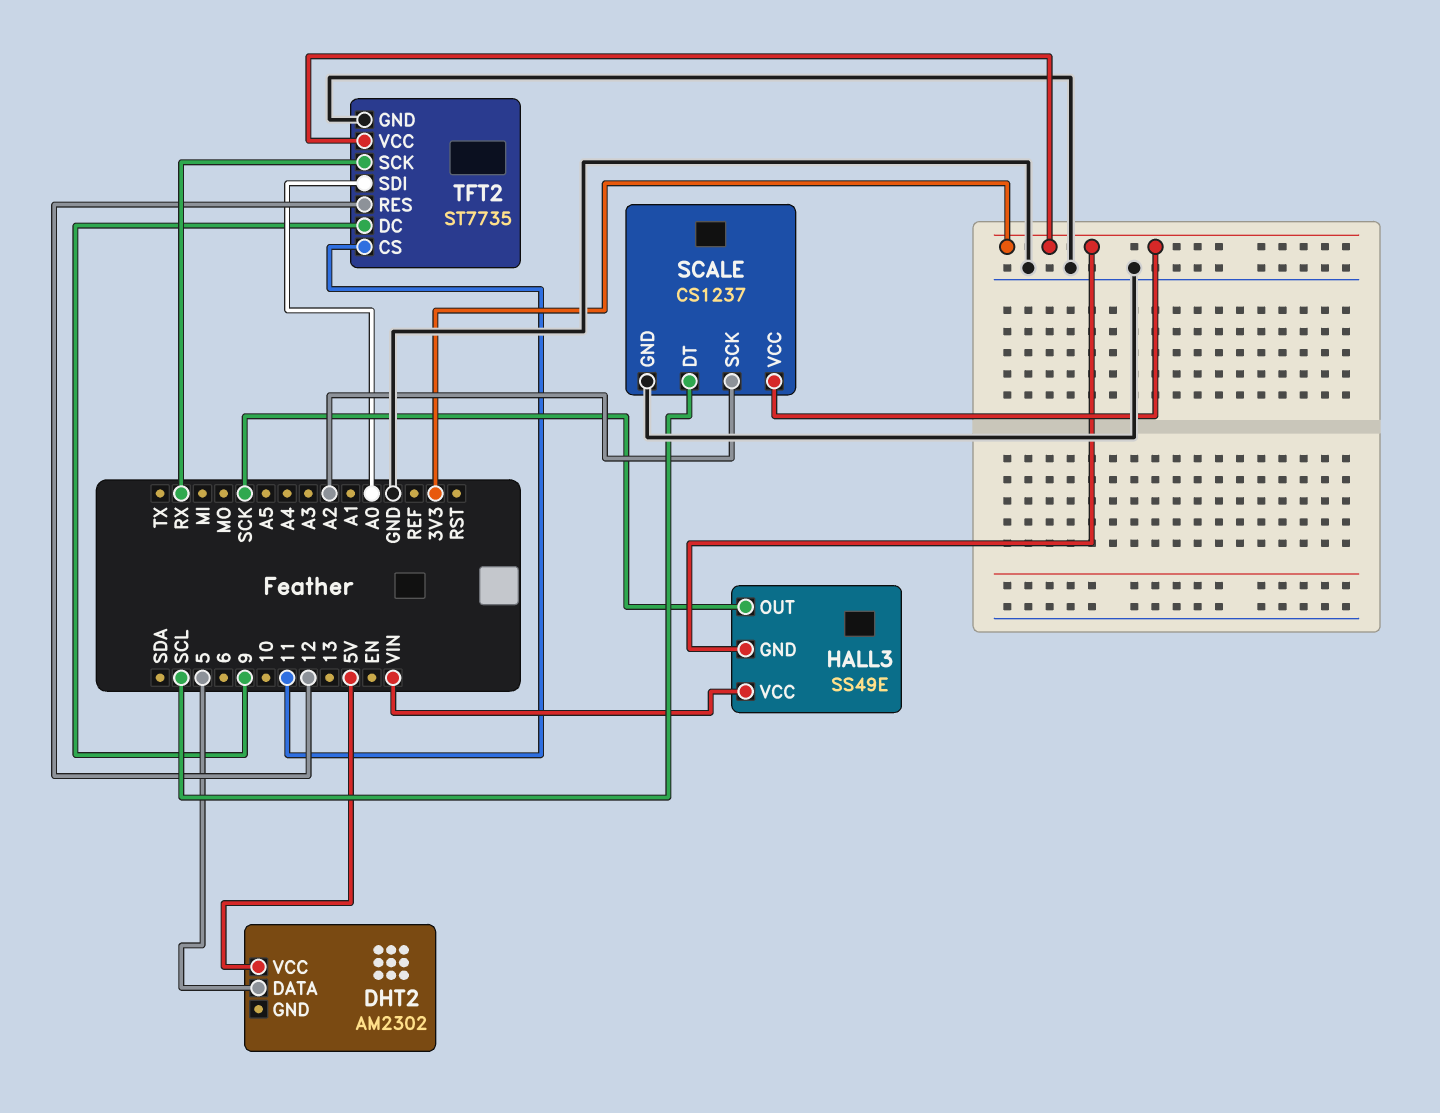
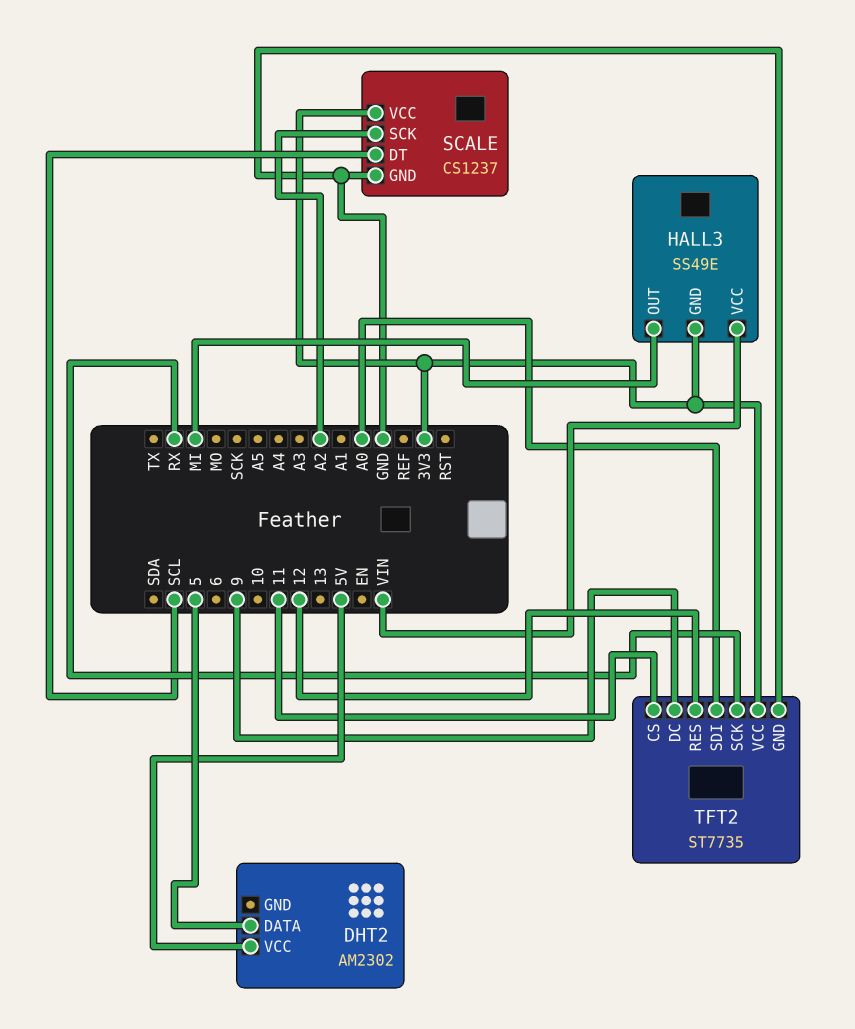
HALL3 pin OUT: SCK -> MI

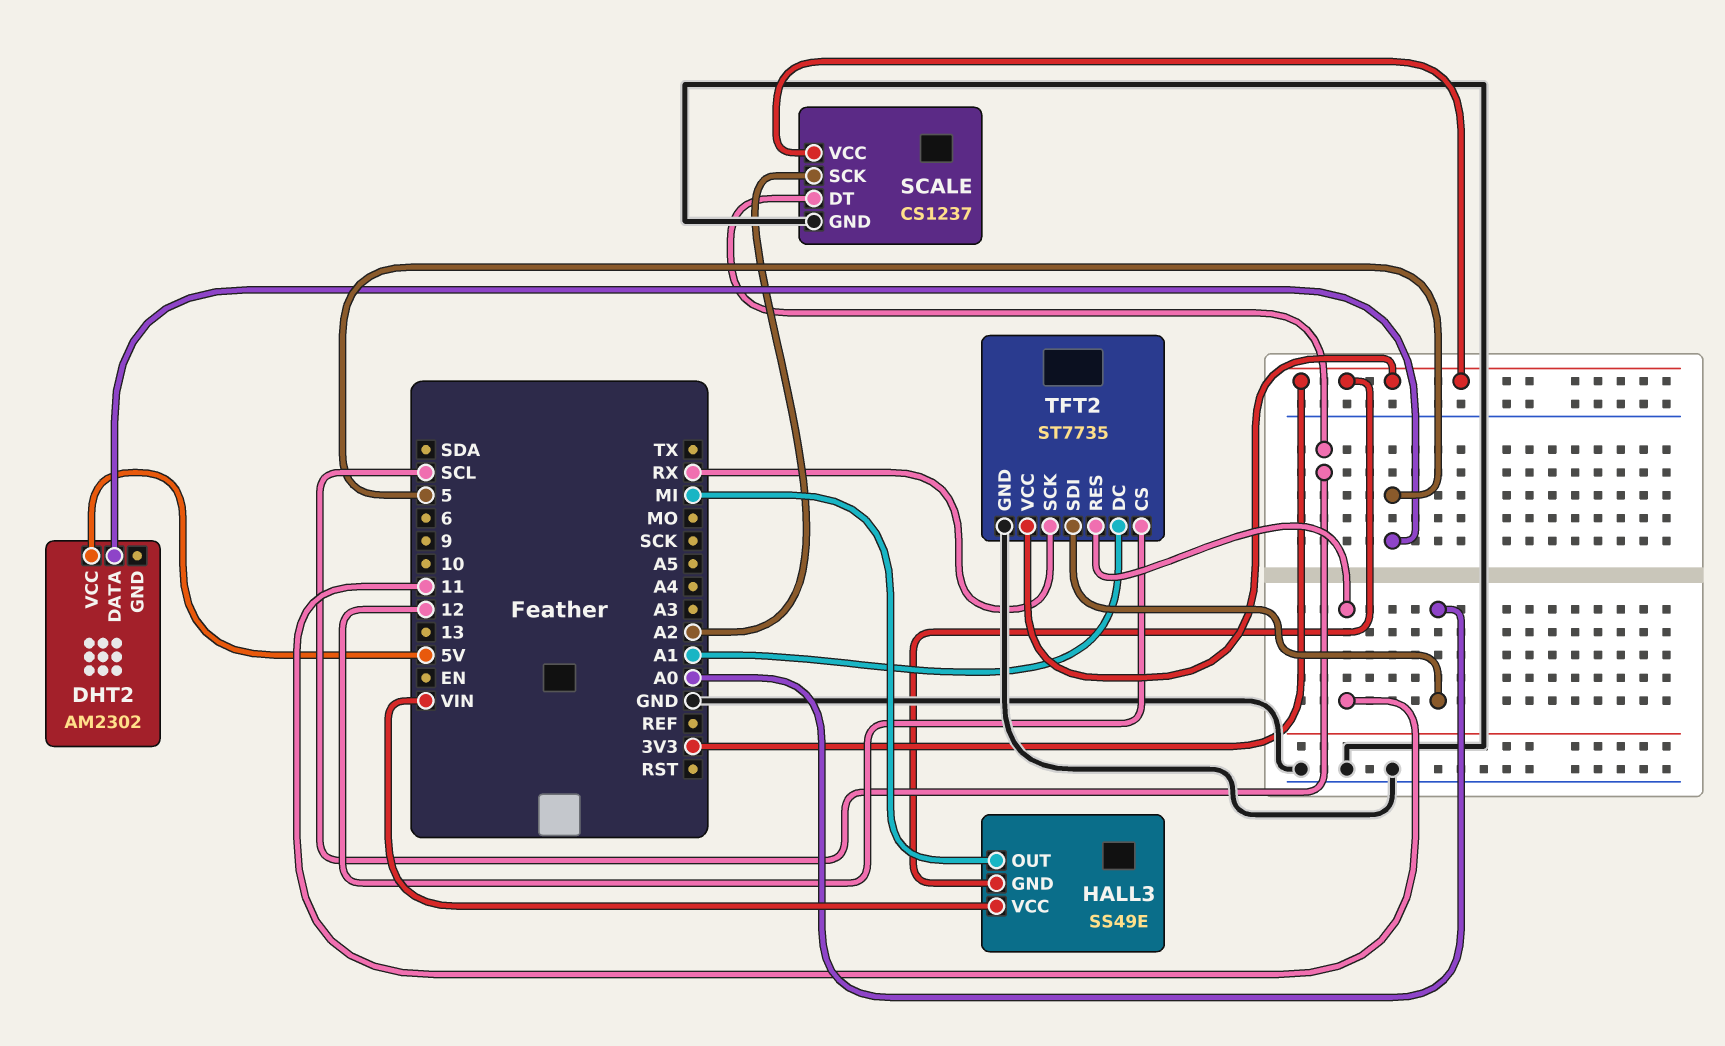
TFT2 pin CS: 11 -> 12
TFT2 pin DC: 9 -> A1
TFT2 pin RES: 12 -> 11

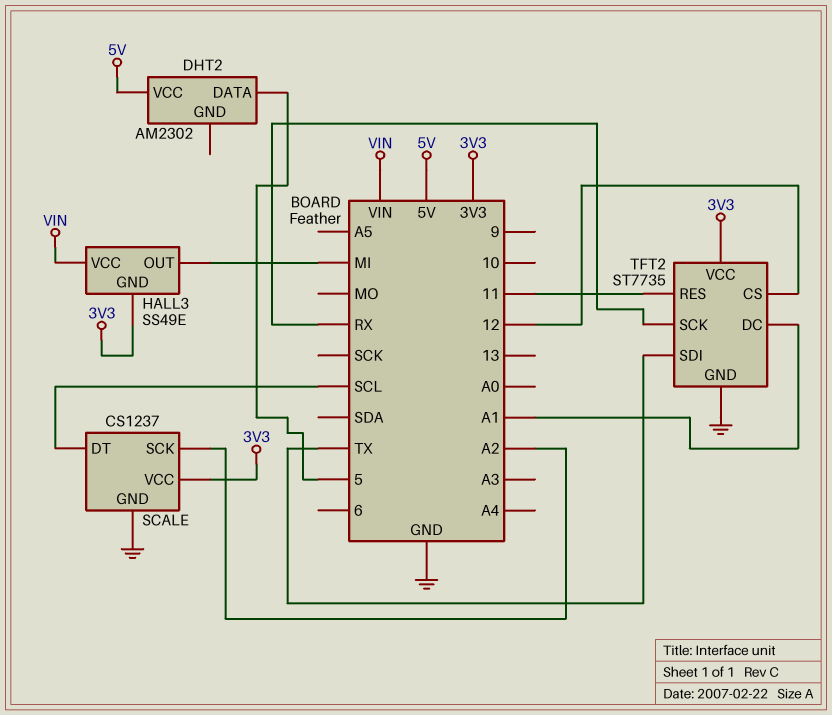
TFT2 pin SDI: A0 -> TX

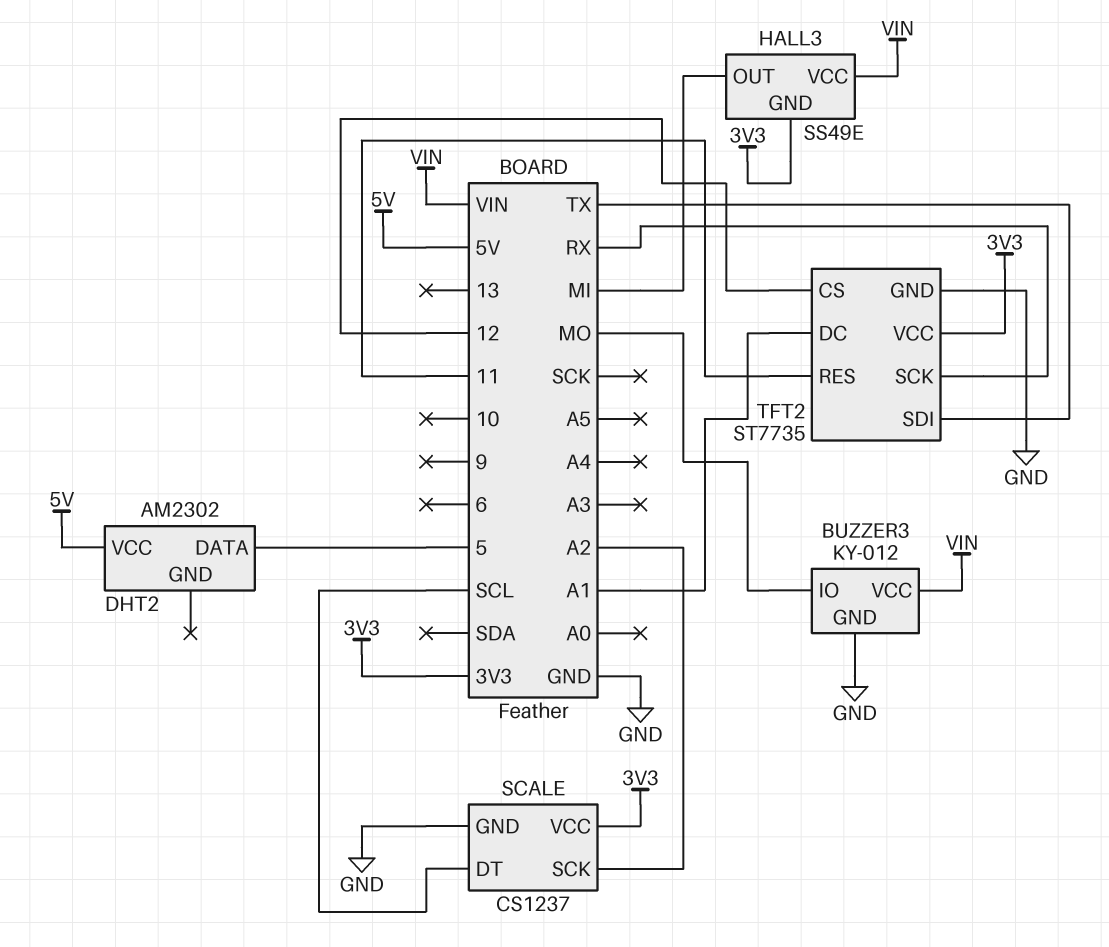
BUZZER3: none -> KY-012
BUZZER3 pin GND: none -> GND
BUZZER3 pin IO: none -> MO
BUZZER3 pin VCC: none -> VIN

